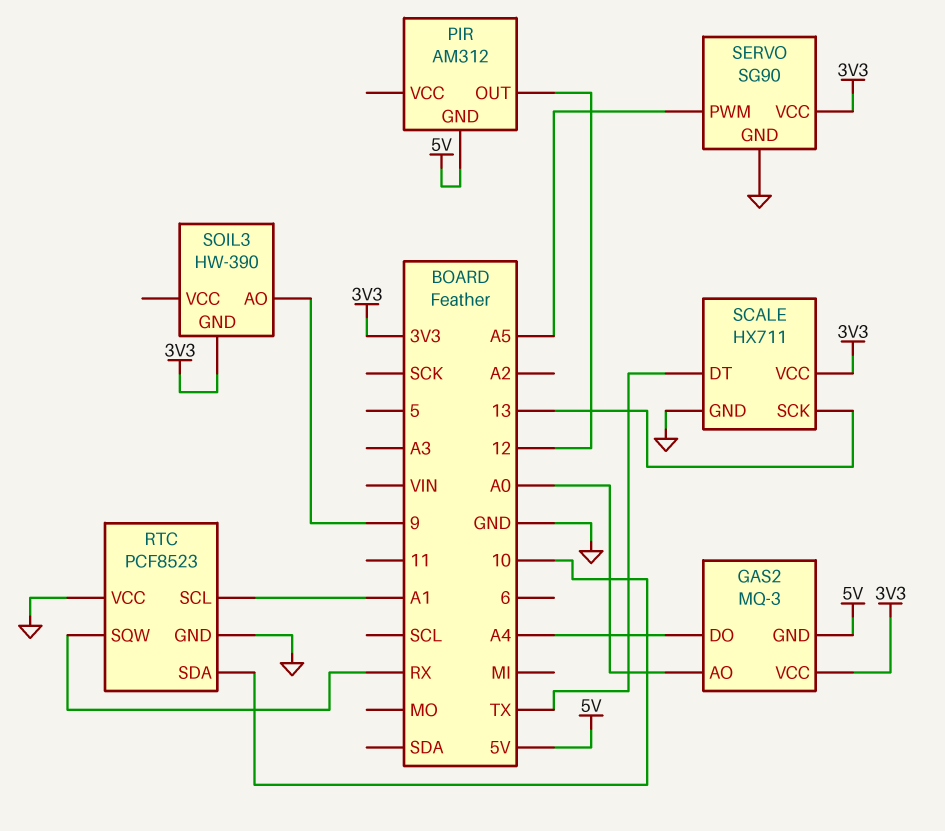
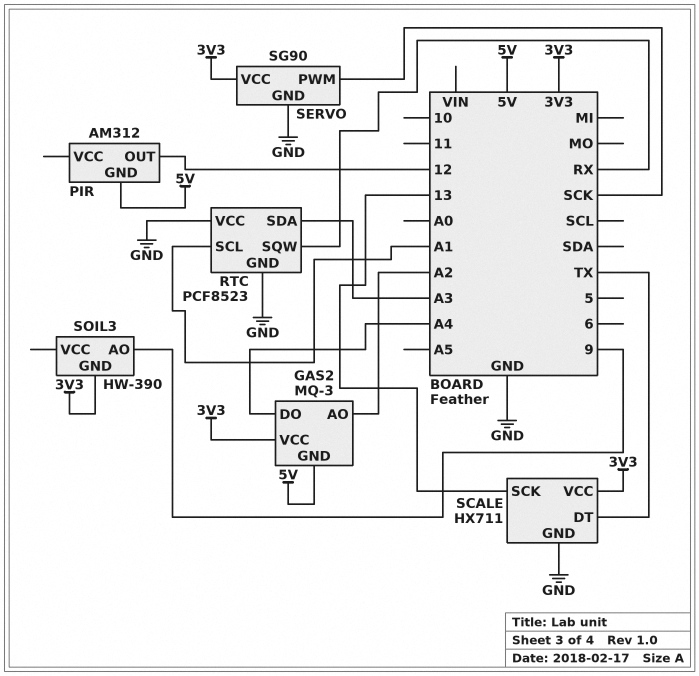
GAS2 pin AO: A0 -> A2
RTC pin SDA: 10 -> A3
SERVO pin PWM: A5 -> SCK

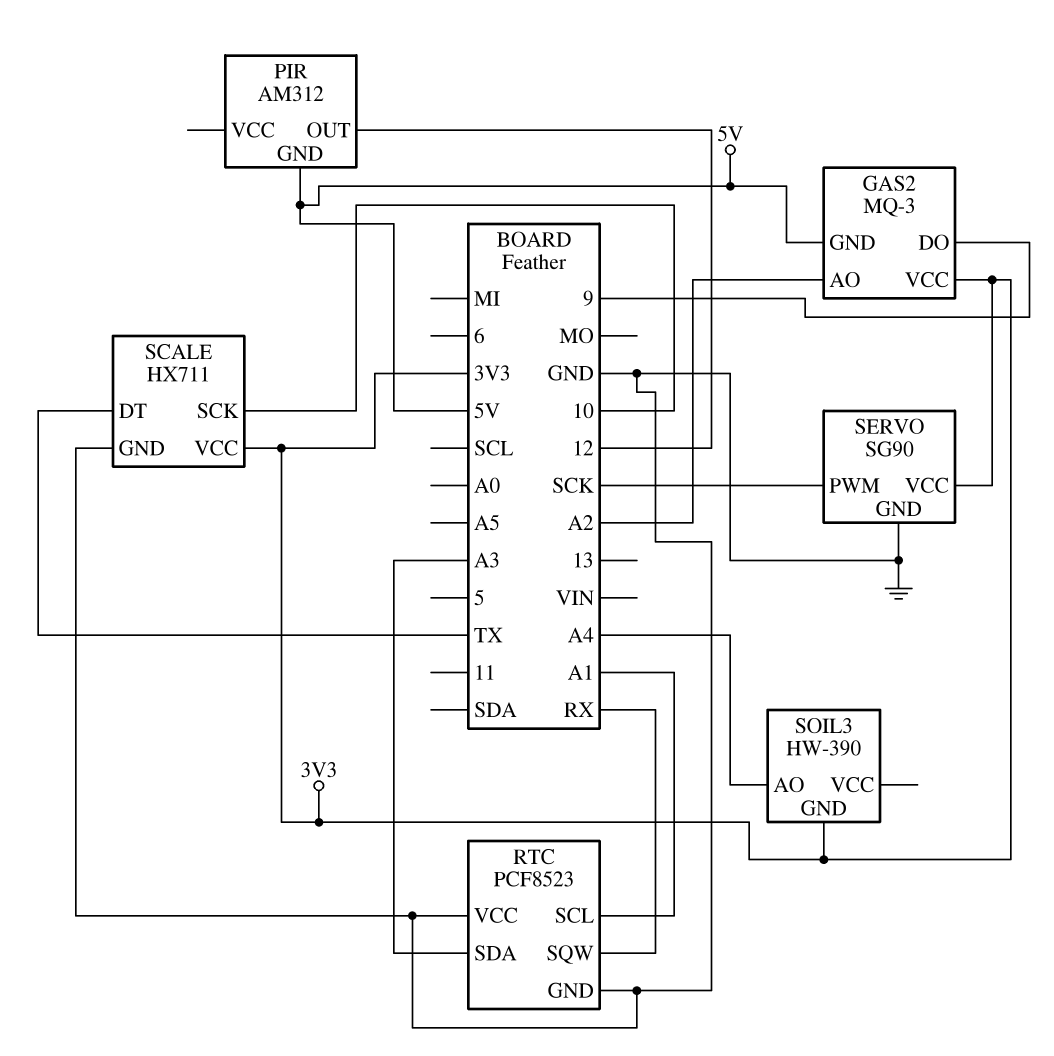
GAS2 pin DO: A4 -> 9
SCALE pin SCK: 13 -> 10
SOIL3 pin AO: 9 -> A4

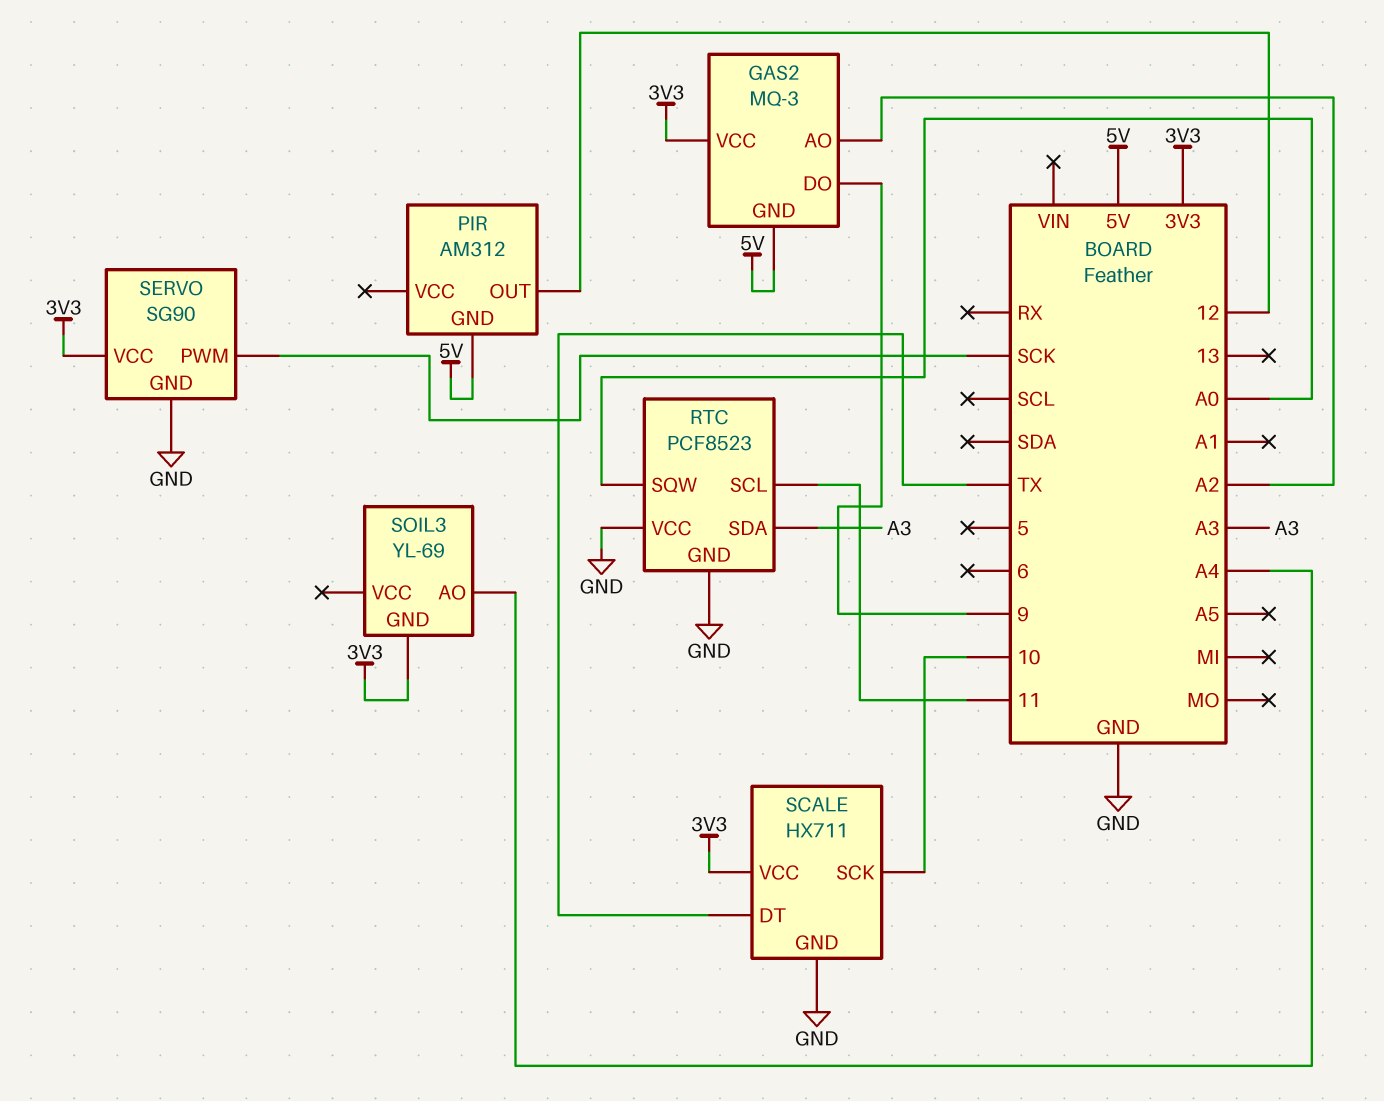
RTC pin SCL: A1 -> 11
RTC pin SQW: RX -> A0
SOIL3: HW-390 -> YL-69

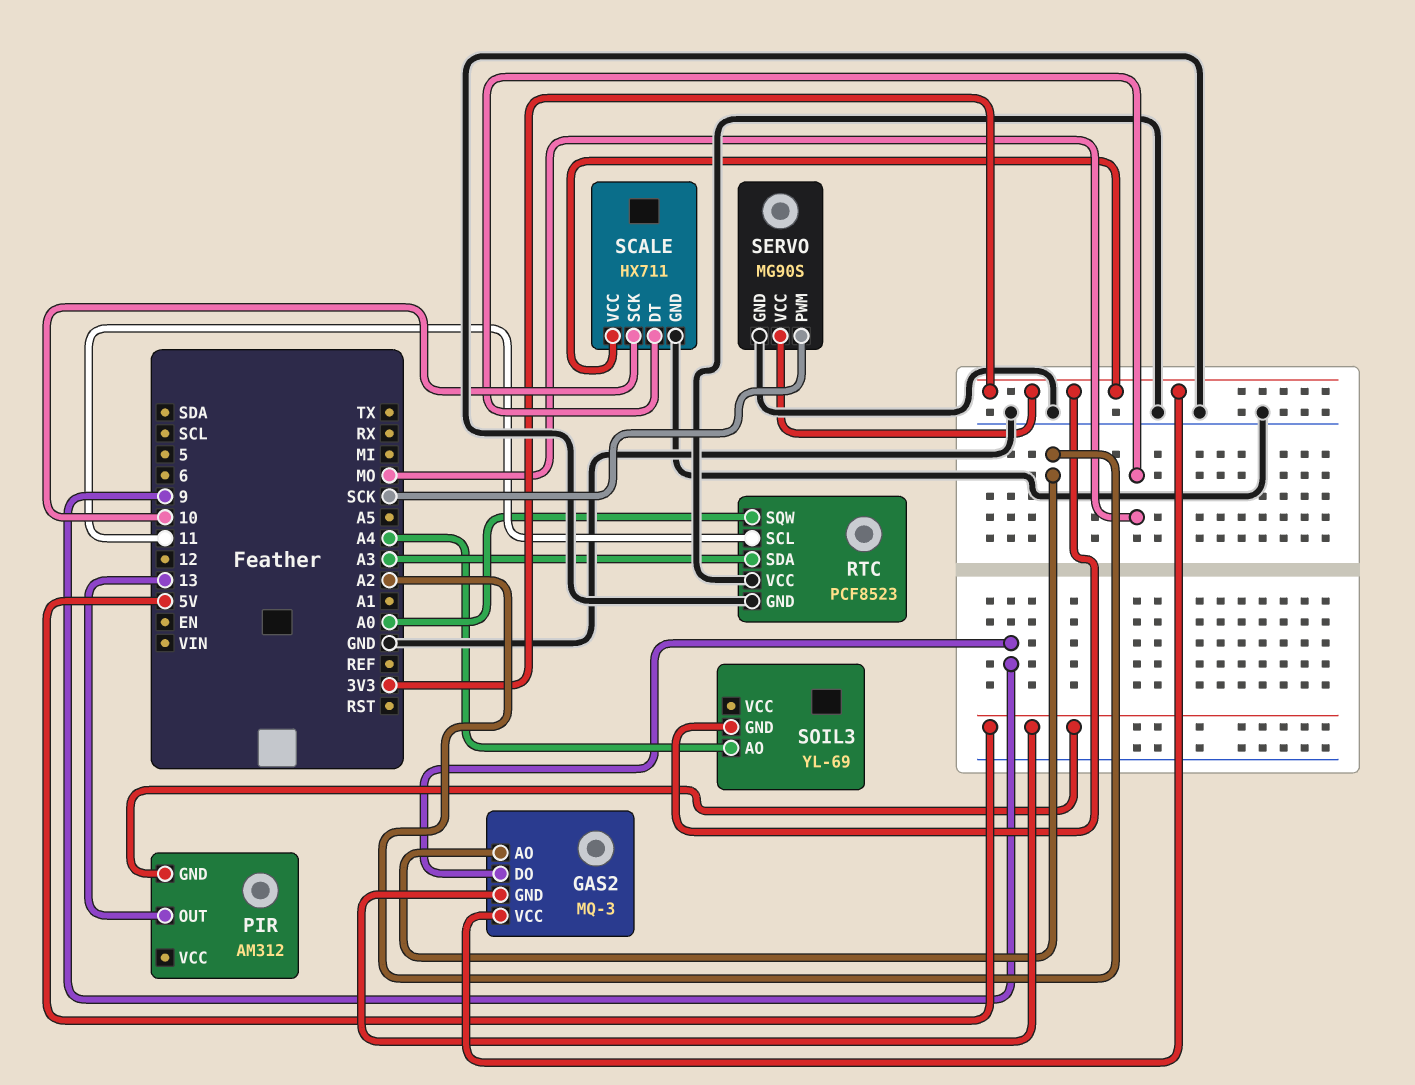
PIR pin OUT: 12 -> 13
SCALE pin DT: TX -> MO
SERVO: SG90 -> MG90S

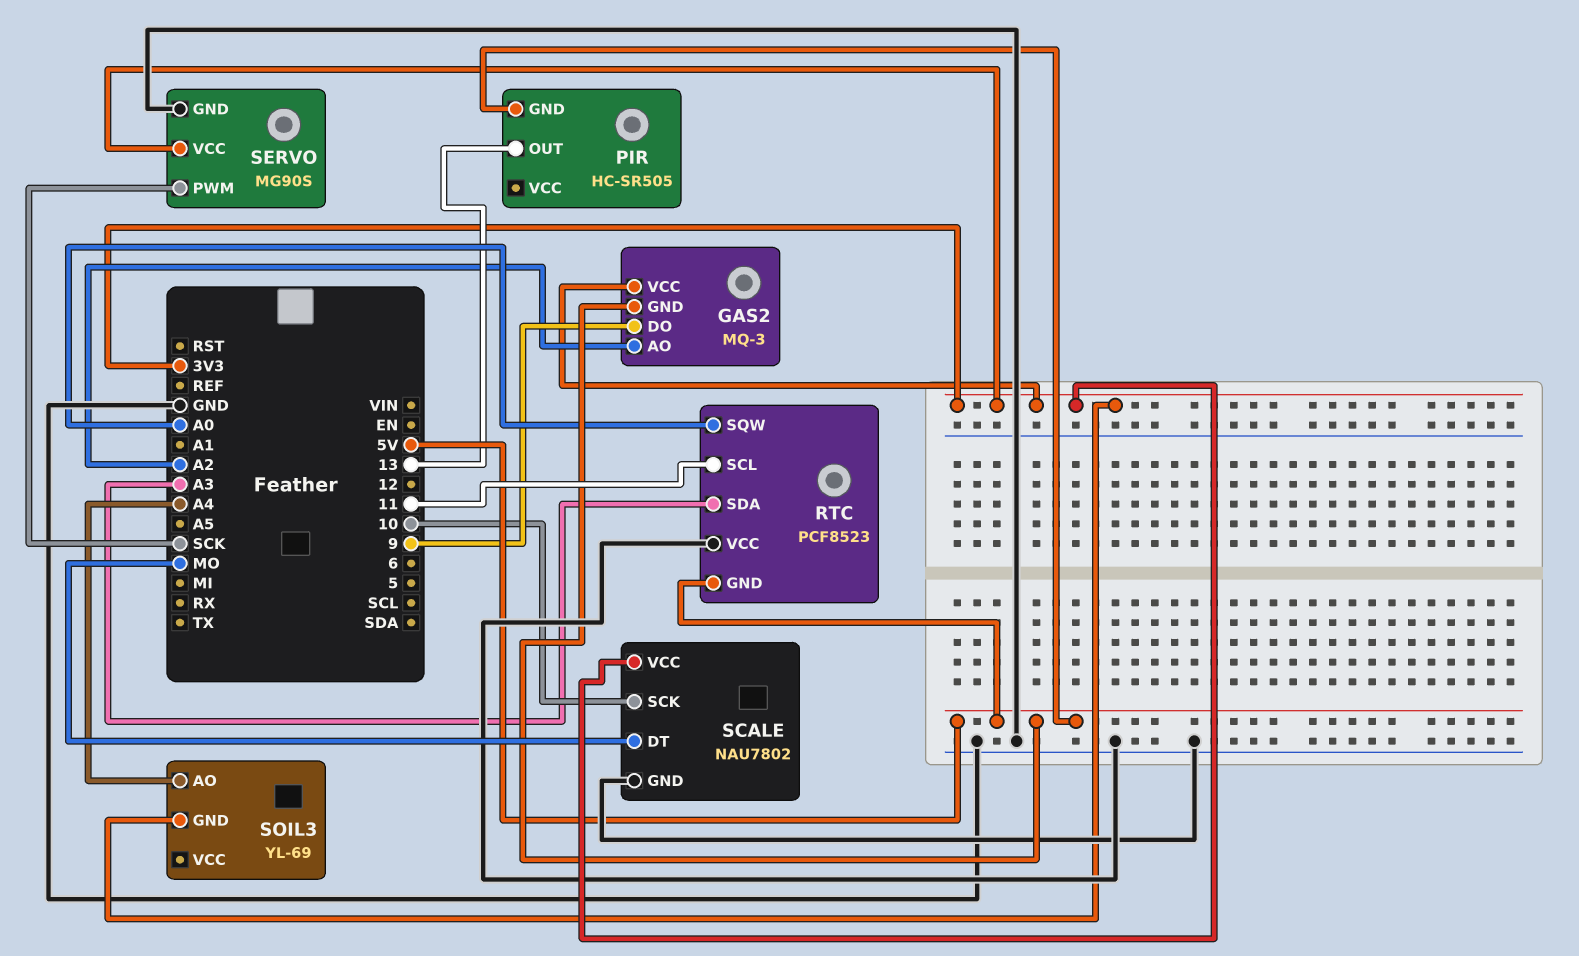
PIR: AM312 -> HC-SR505
RTC pin GND: GND -> 5V
SCALE: HX711 -> NAU7802

